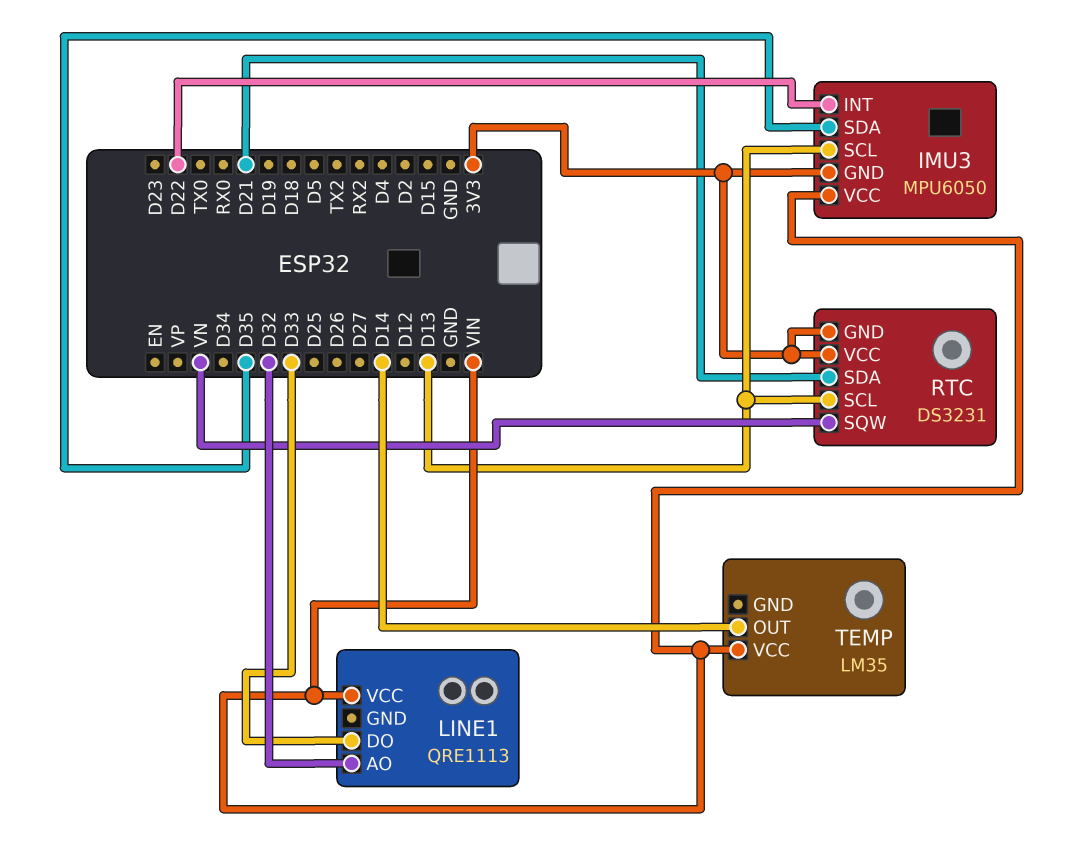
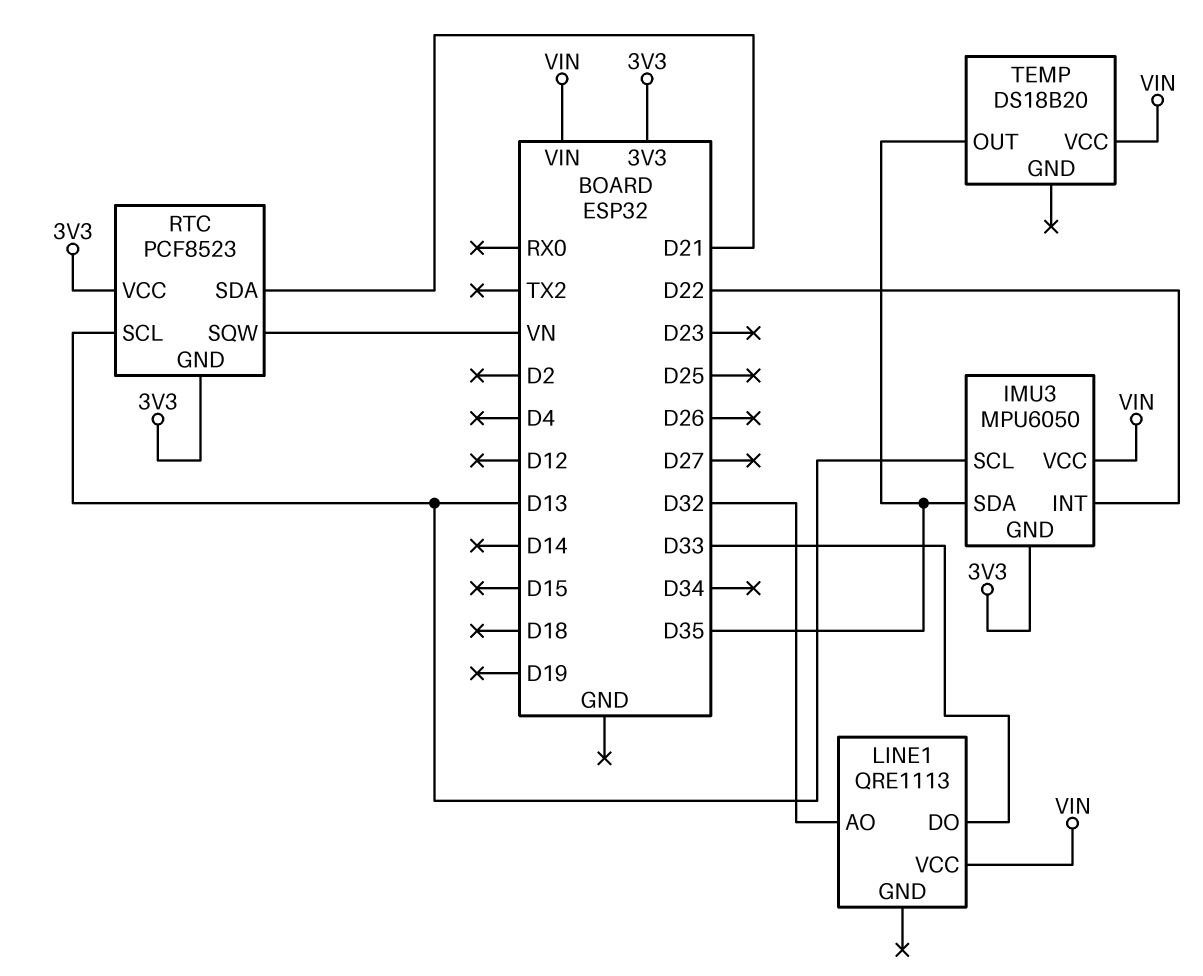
RTC: DS3231 -> PCF8523
TEMP: LM35 -> DS18B20
TEMP pin OUT: D14 -> D35

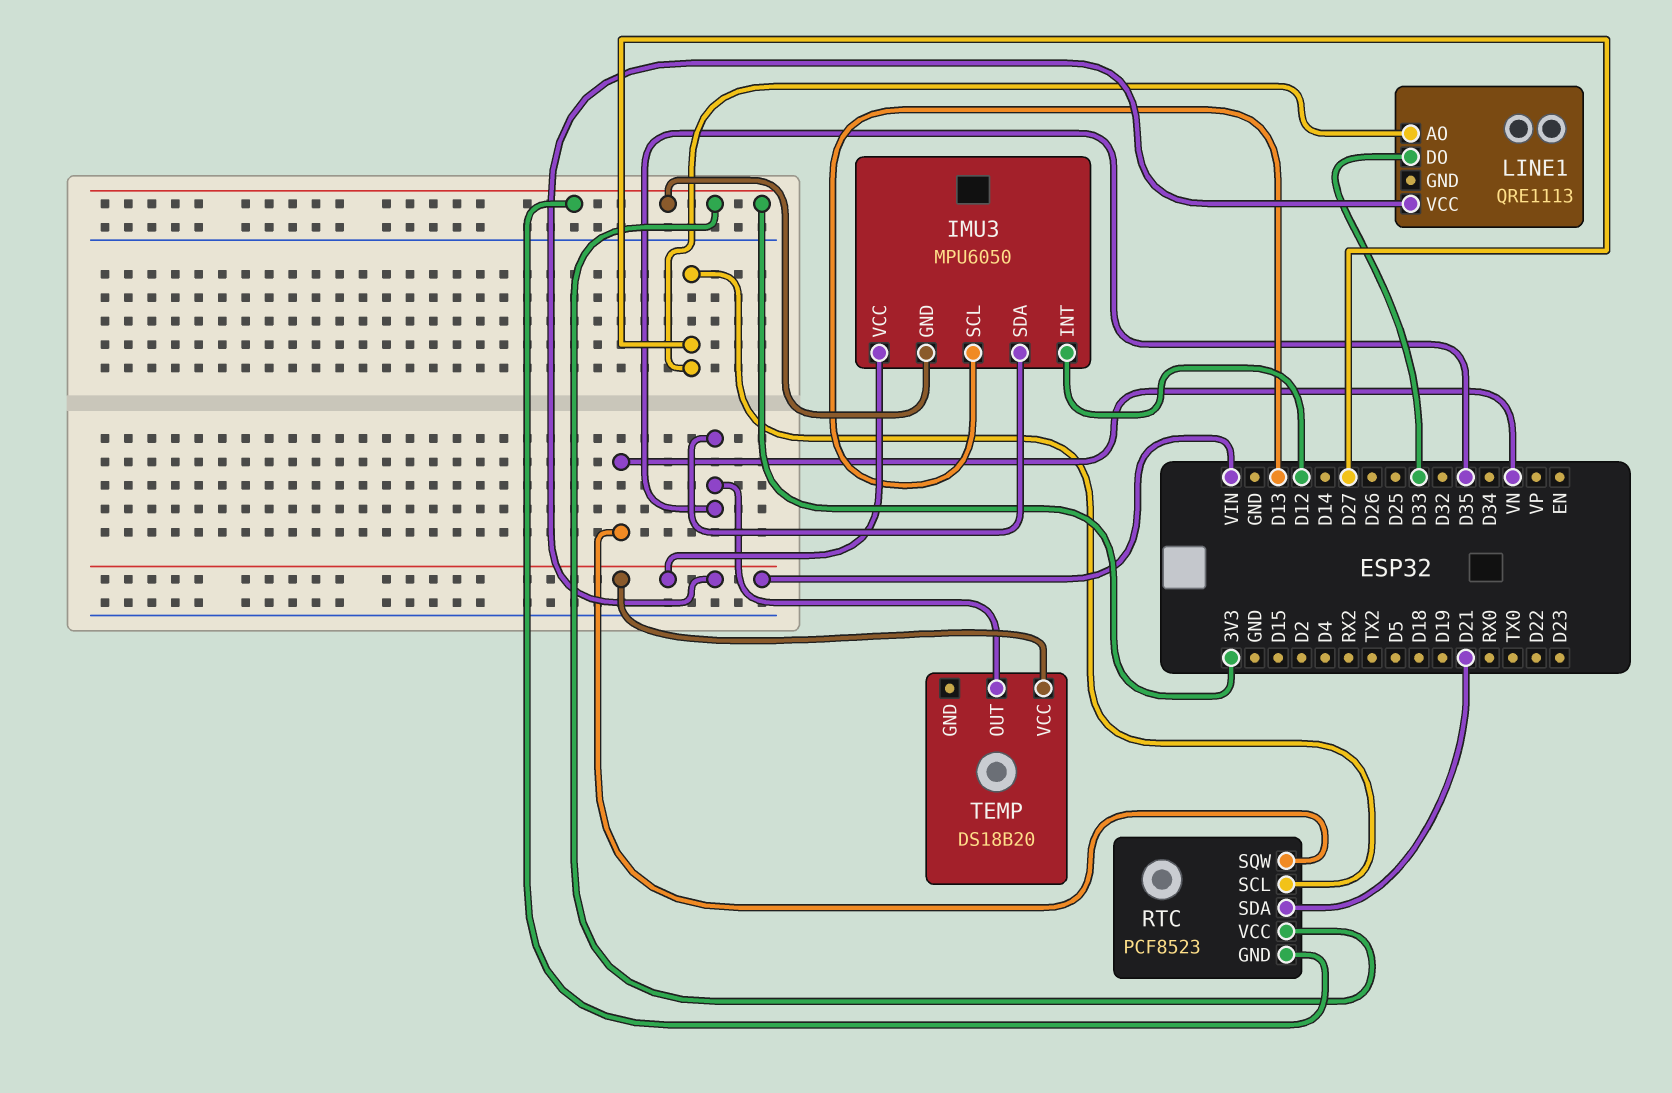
IMU3 pin INT: D22 -> D12
LINE1 pin AO: D32 -> D27
RTC pin SCL: D13 -> D27

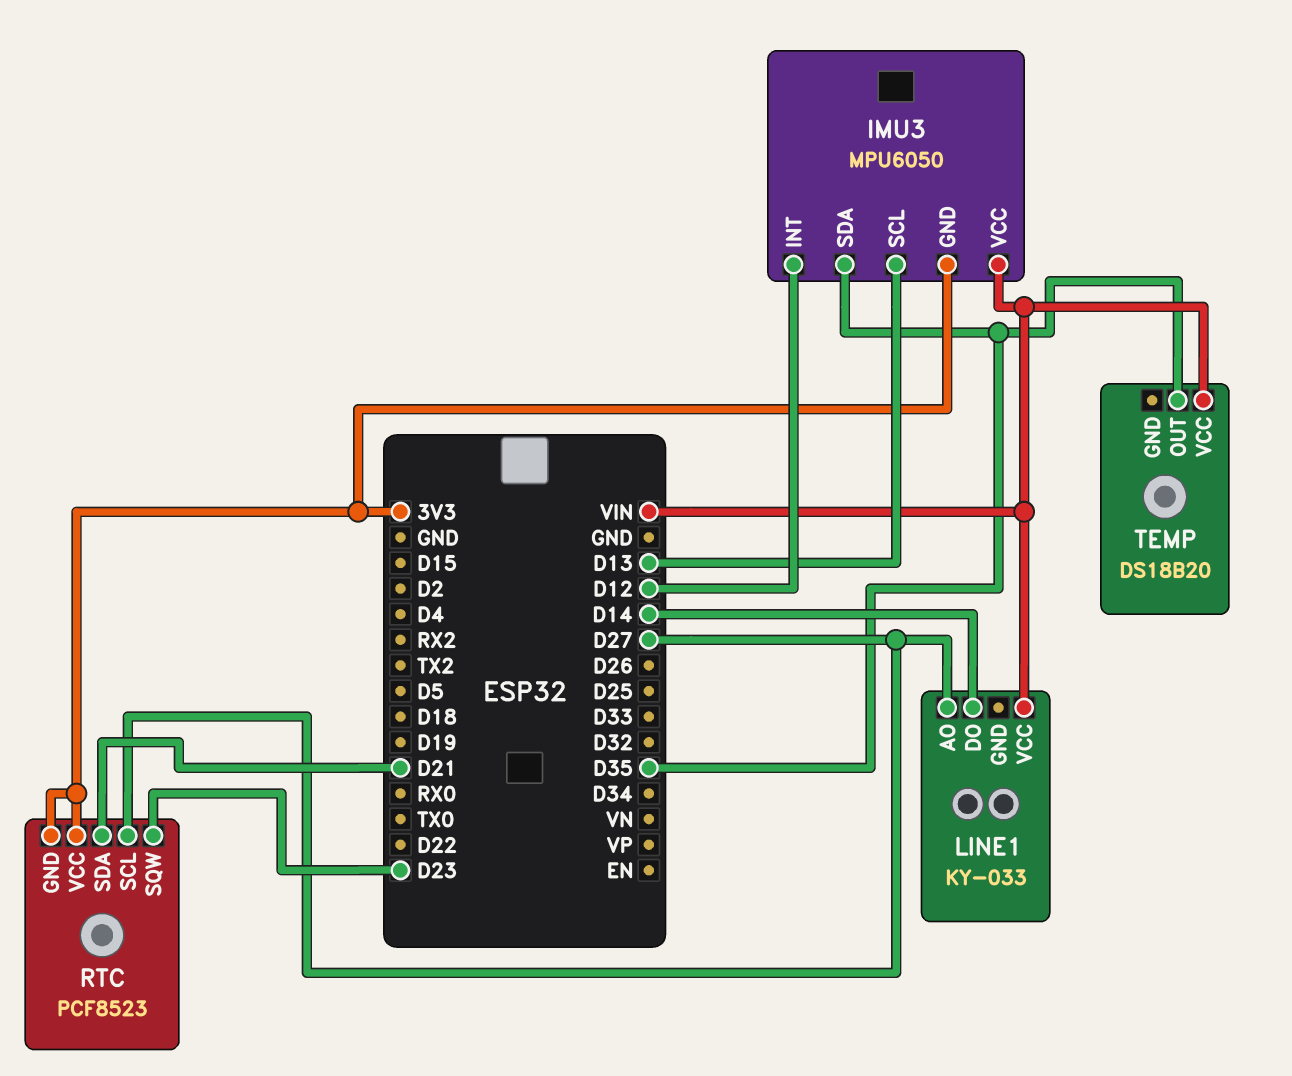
LINE1: QRE1113 -> KY-033
LINE1 pin DO: D33 -> D14
RTC pin SQW: VN -> D23

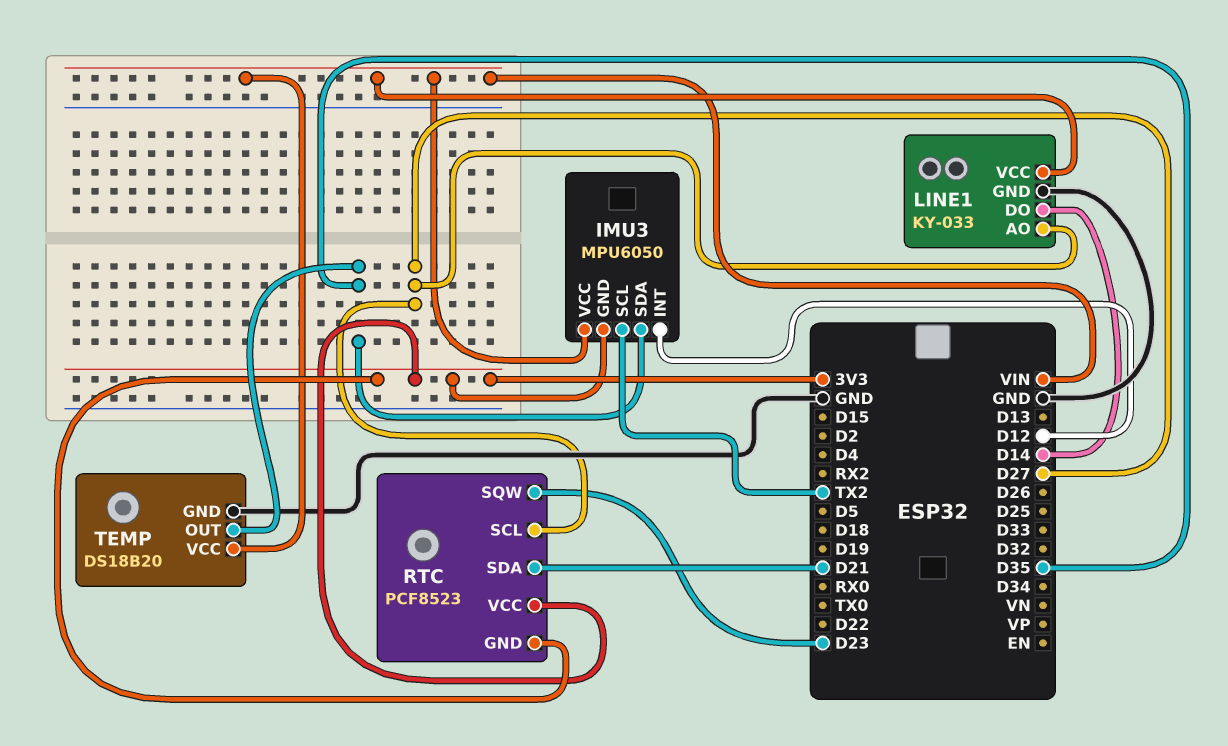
IMU3 pin SCL: D13 -> TX2
LINE1 pin GND: none -> GND
TEMP pin GND: none -> GND

